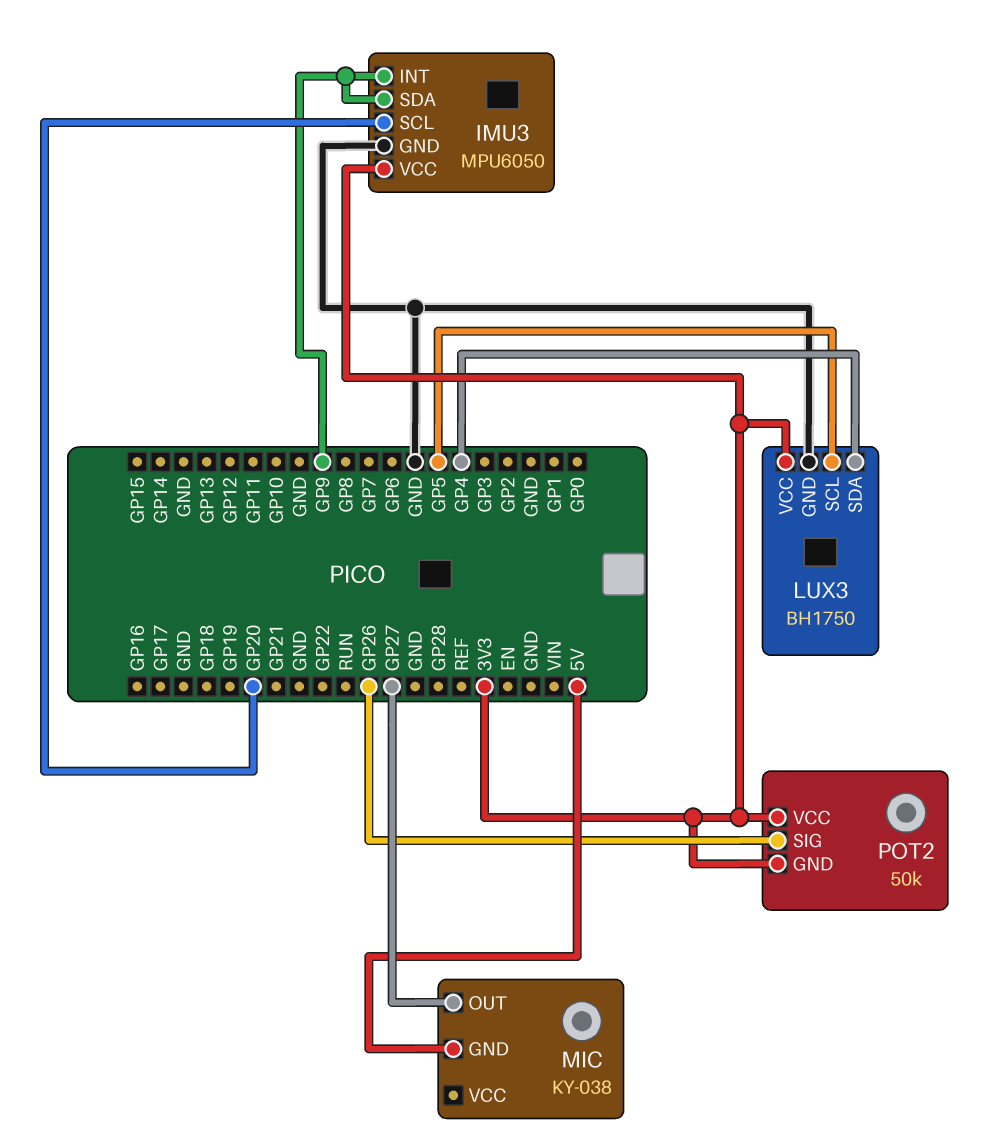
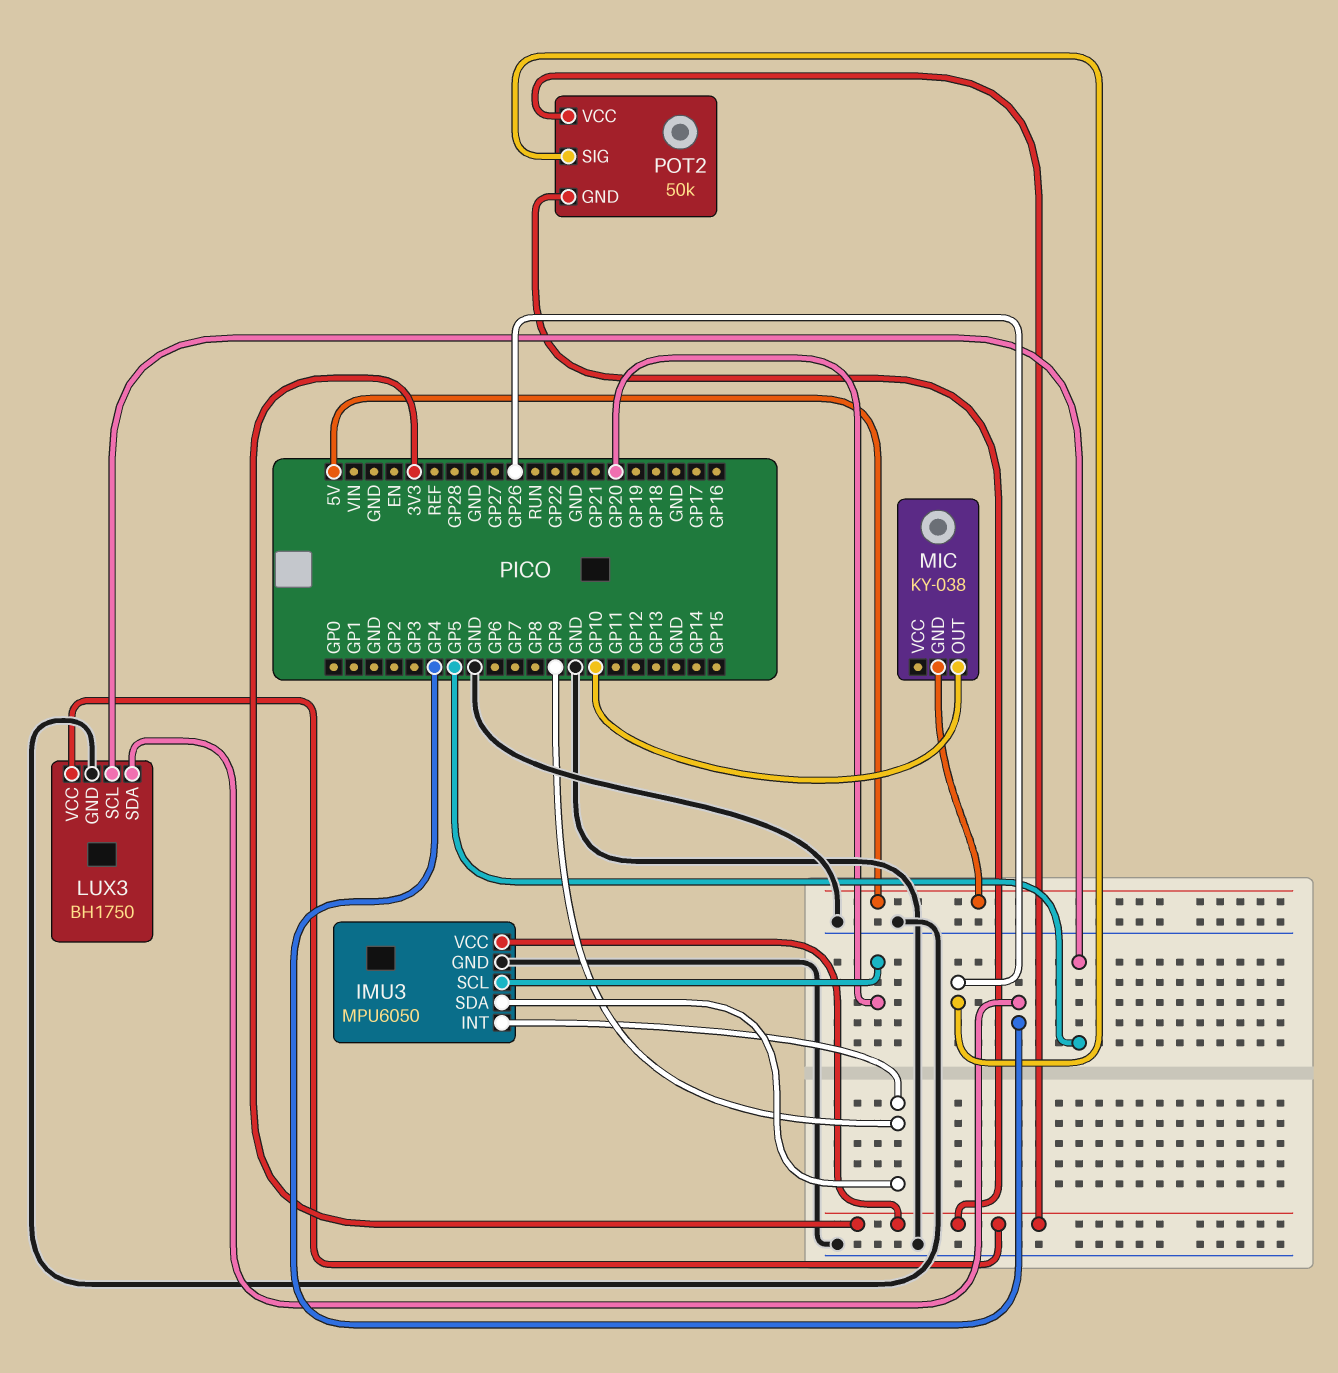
MIC pin OUT: GP27 -> GP10

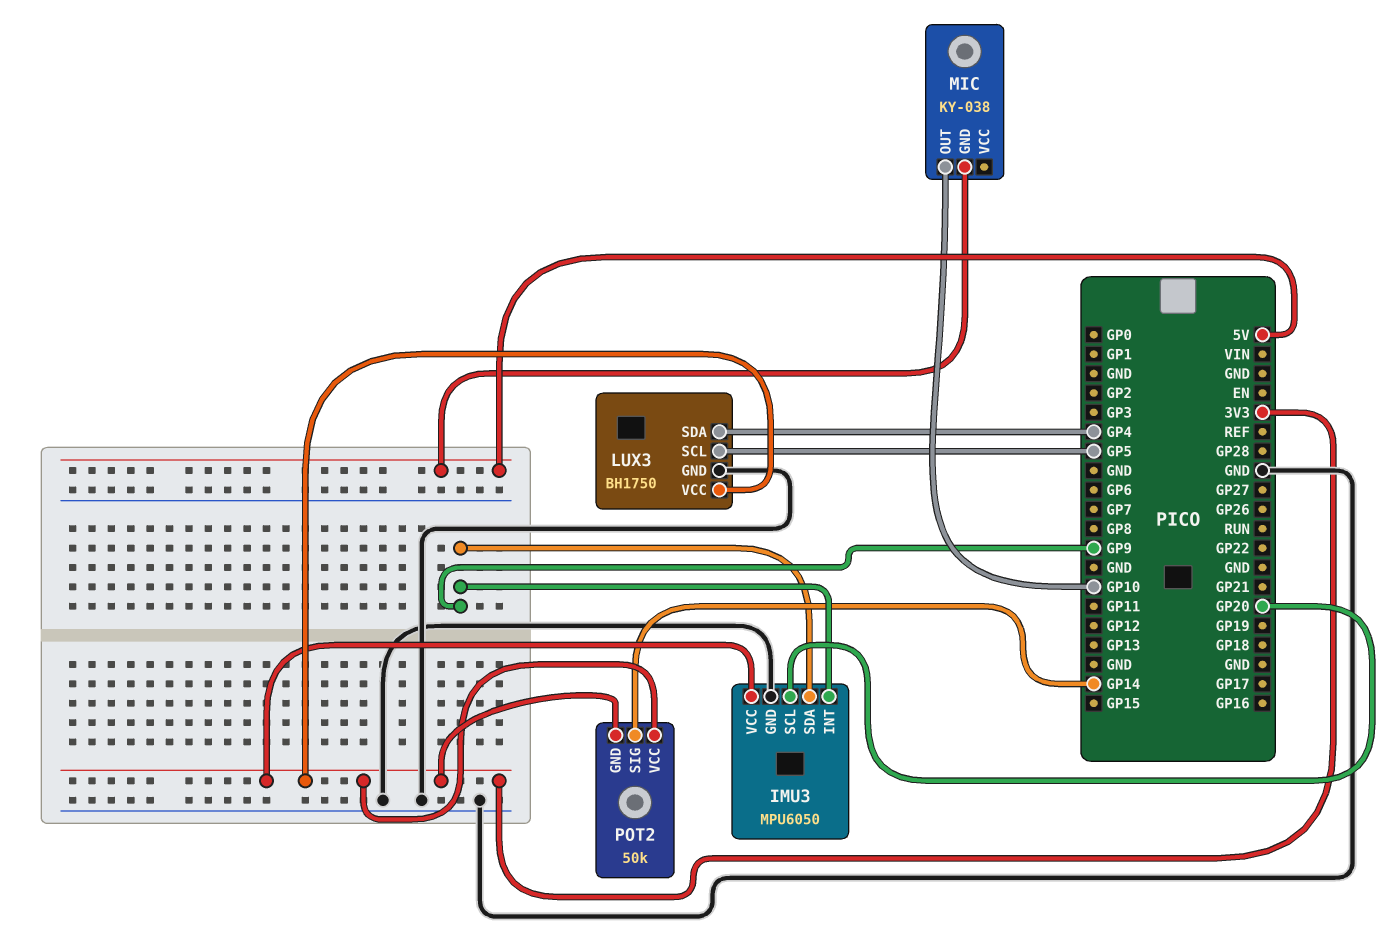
POT2 pin SIG: GP26 -> GP14

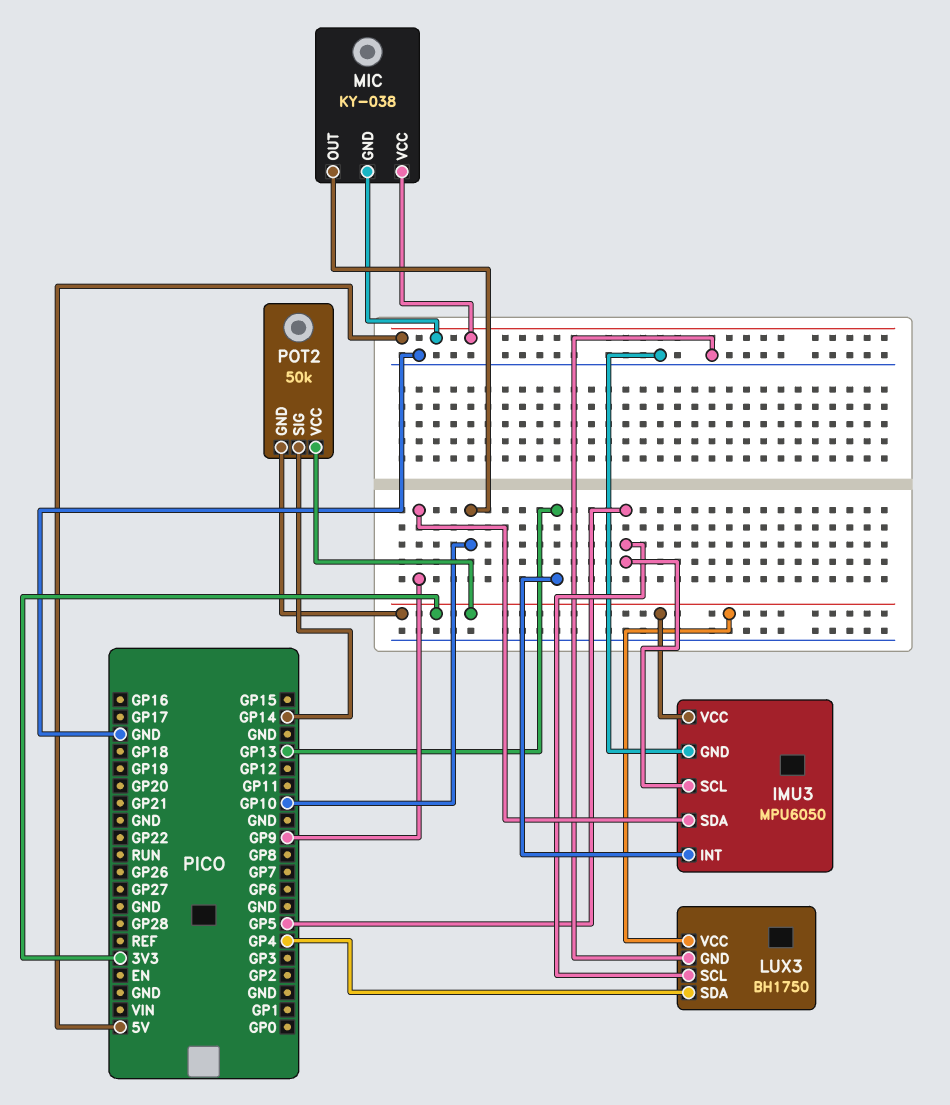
IMU3 pin INT: GP9 -> GP13
IMU3 pin SCL: GP20 -> GP5
MIC pin VCC: none -> 5V

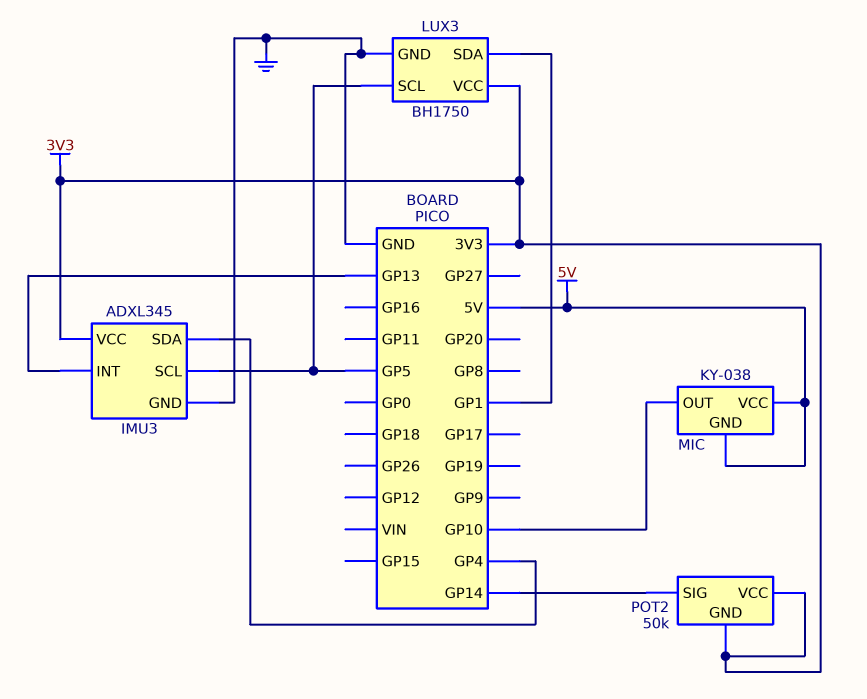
IMU3: MPU6050 -> ADXL345
IMU3 pin SDA: GP9 -> GP4
LUX3 pin SDA: GP4 -> GP1

